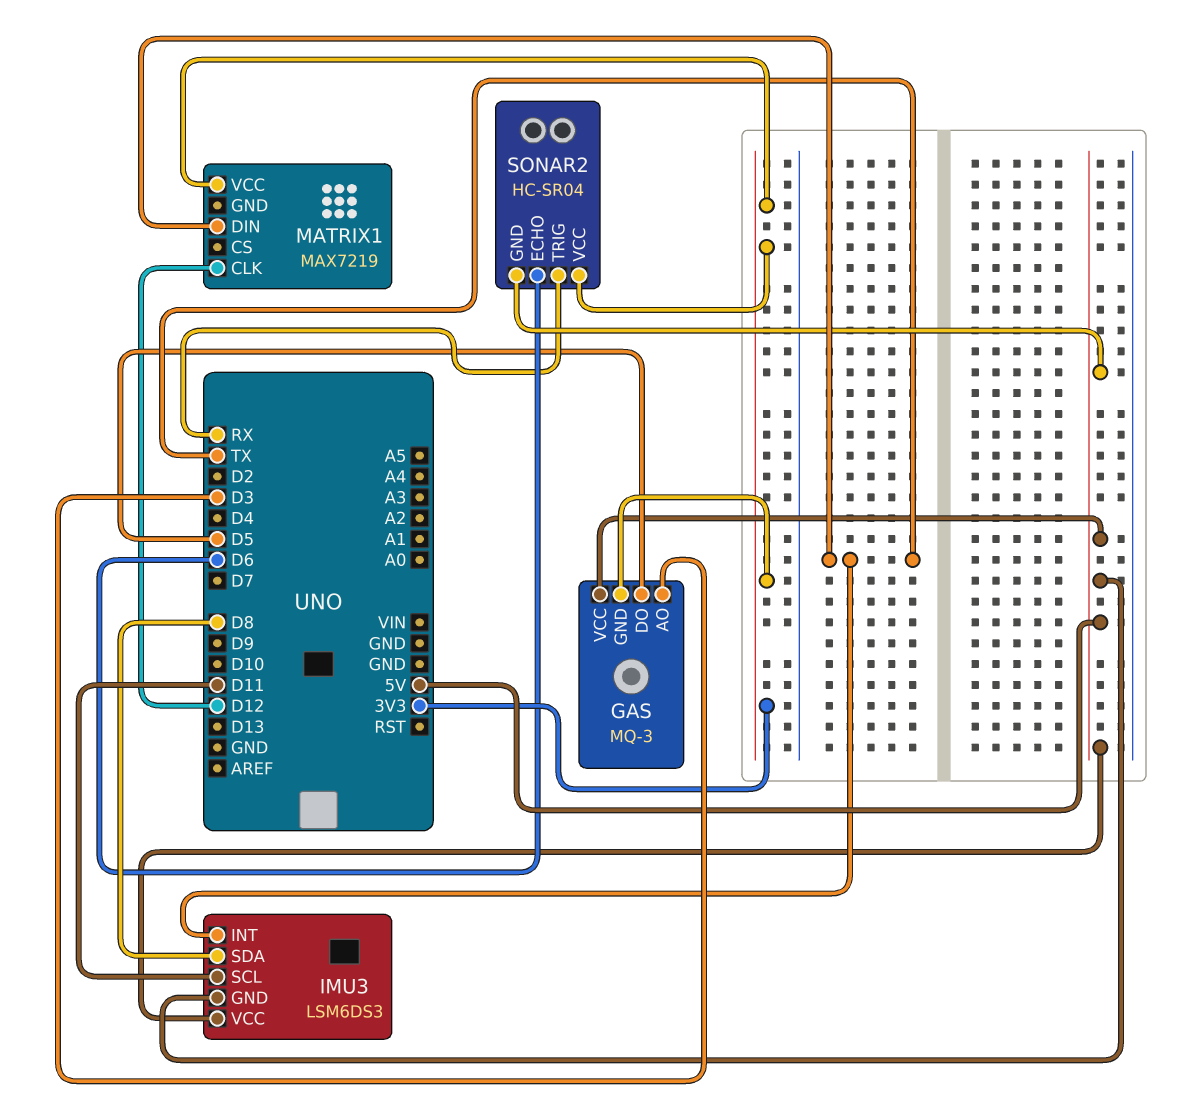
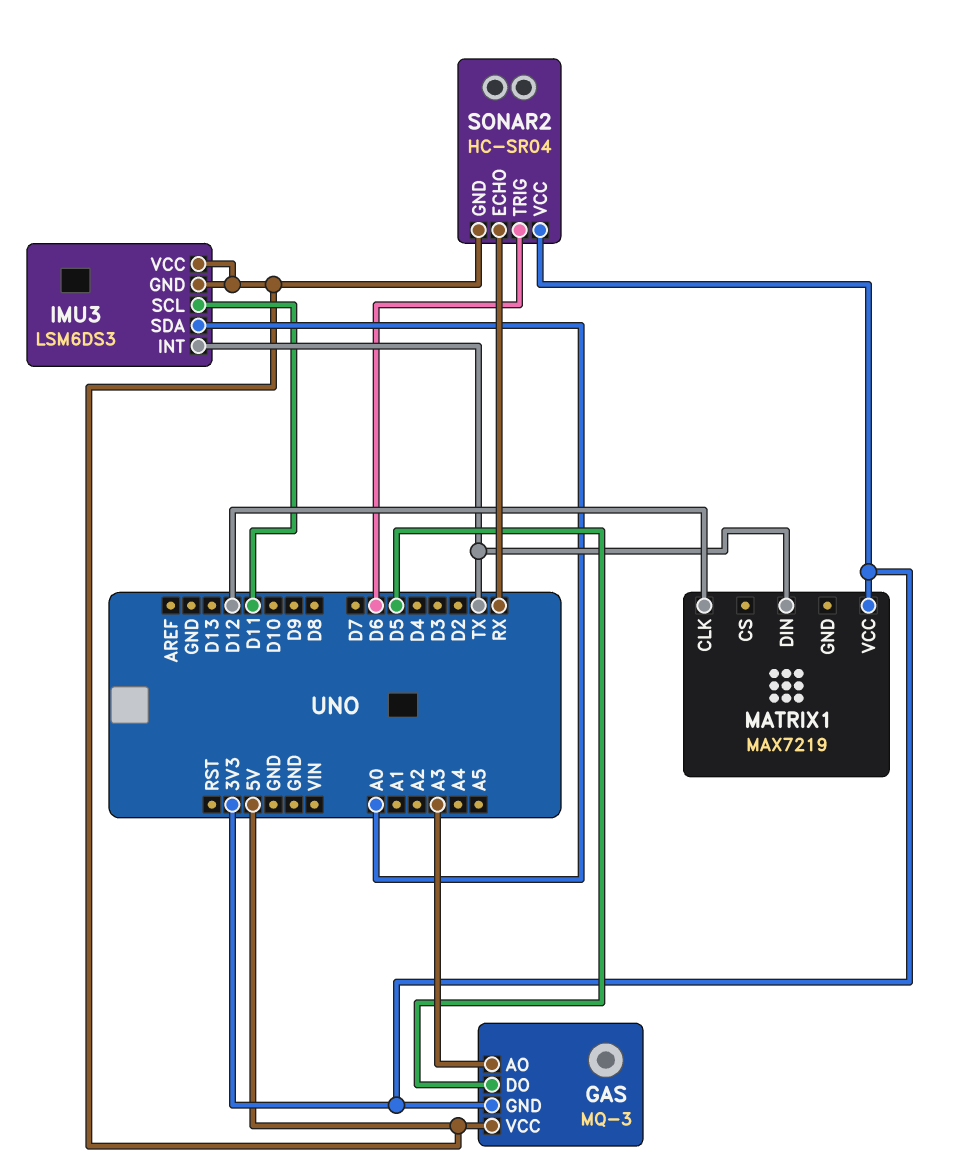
GAS pin AO: D3 -> A3
IMU3 pin SDA: D8 -> A0
SONAR2 pin ECHO: D6 -> RX
SONAR2 pin TRIG: RX -> D6

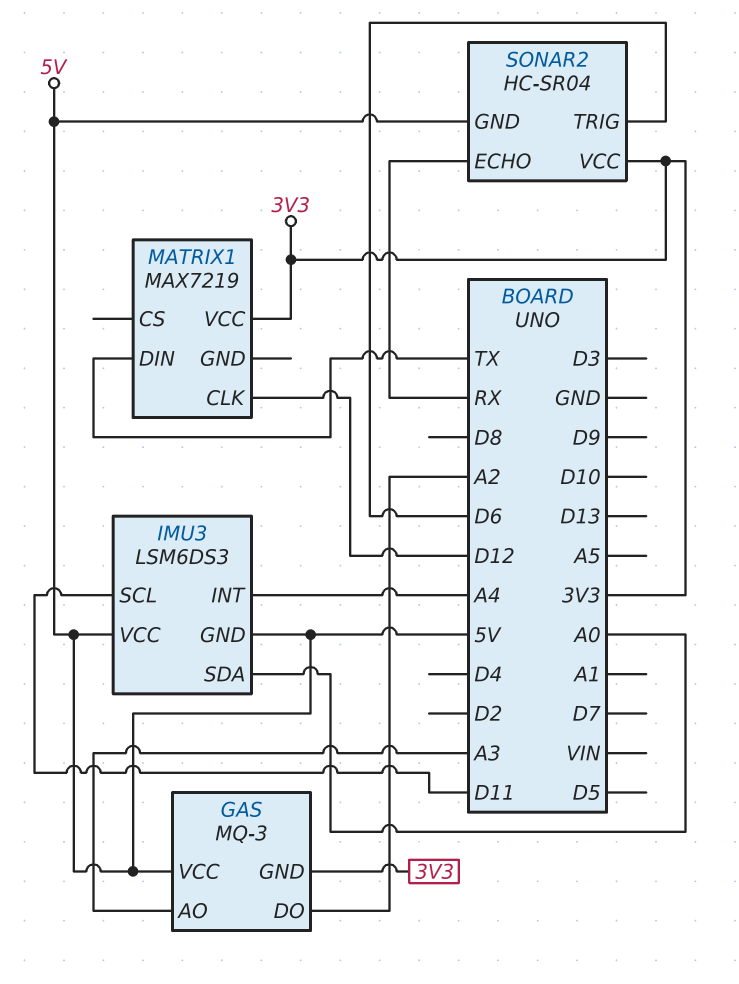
GAS pin DO: D5 -> A2
IMU3 pin INT: TX -> A4

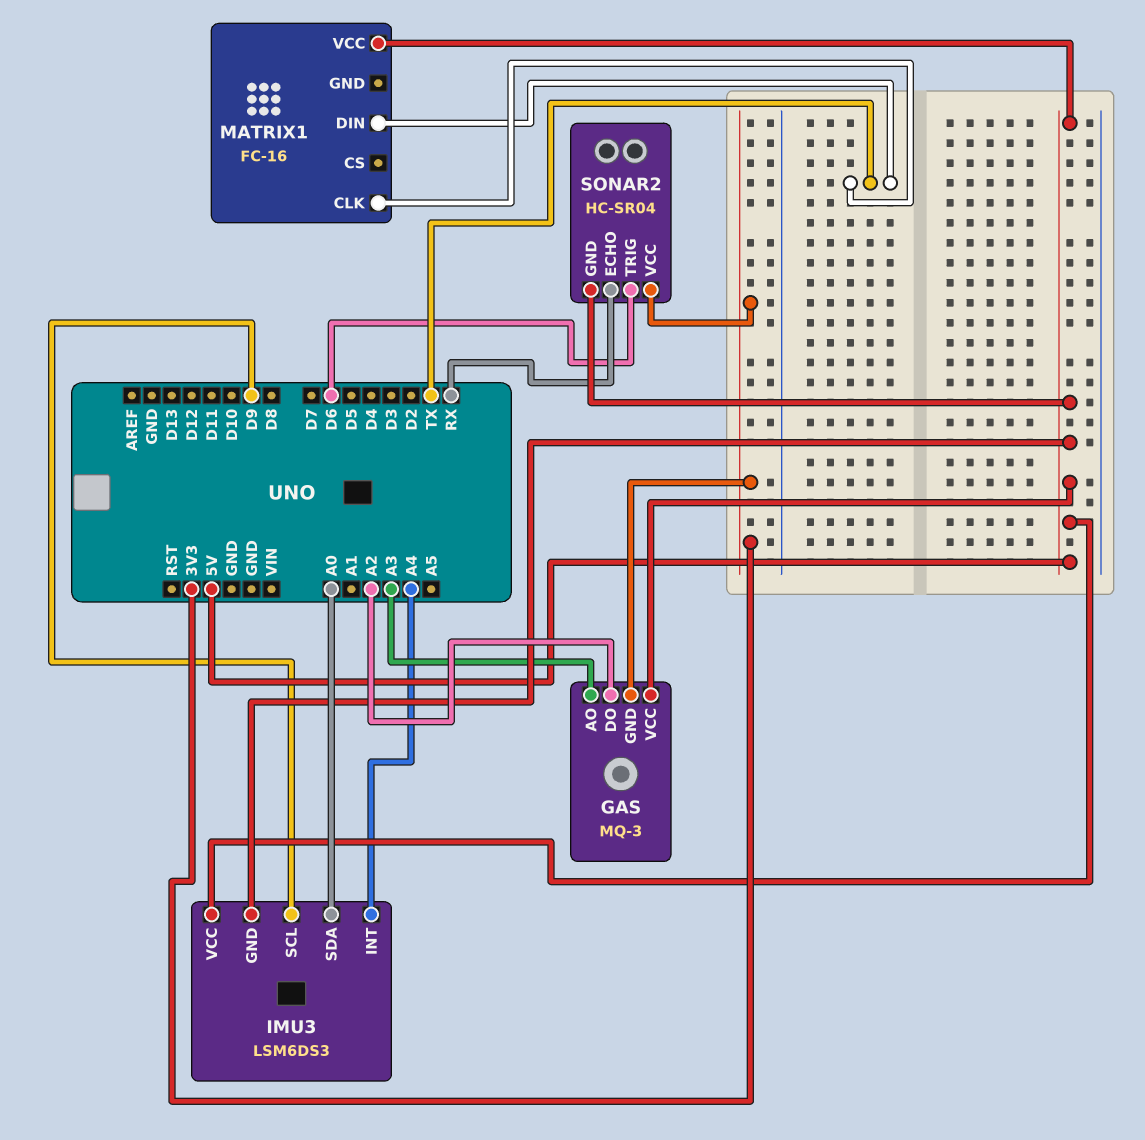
IMU3 pin SCL: D11 -> D9
MATRIX1: MAX7219 -> FC-16
MATRIX1 pin CLK: D12 -> TX
MATRIX1 pin VCC: 3V3 -> 5V

